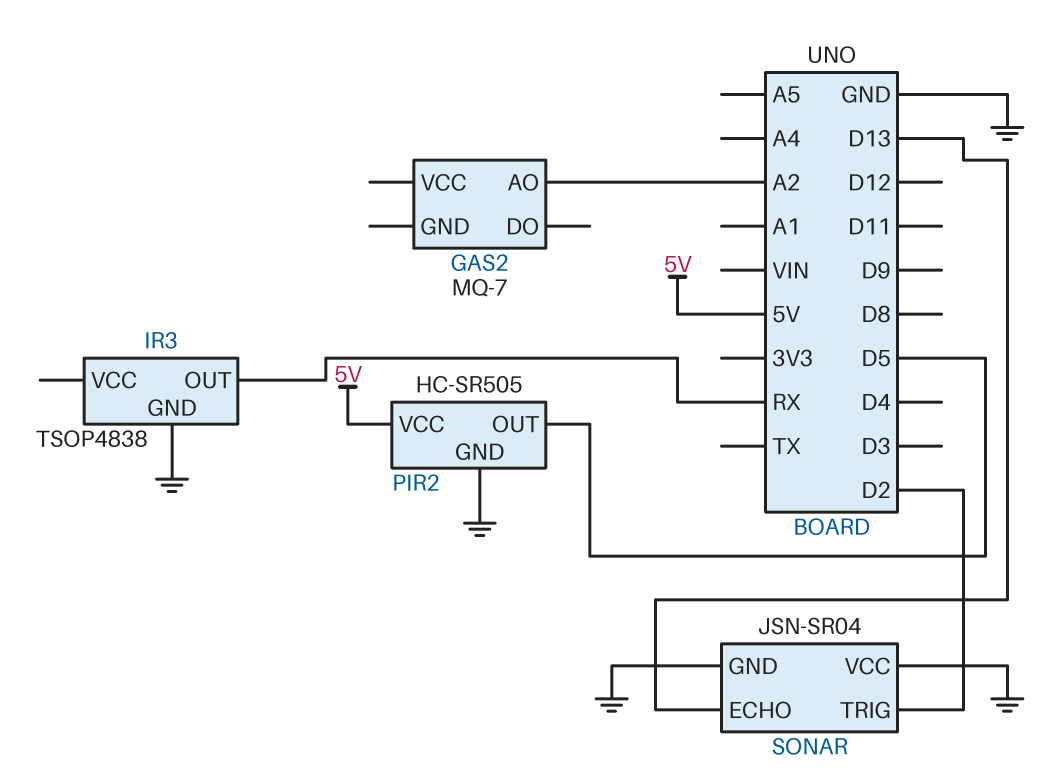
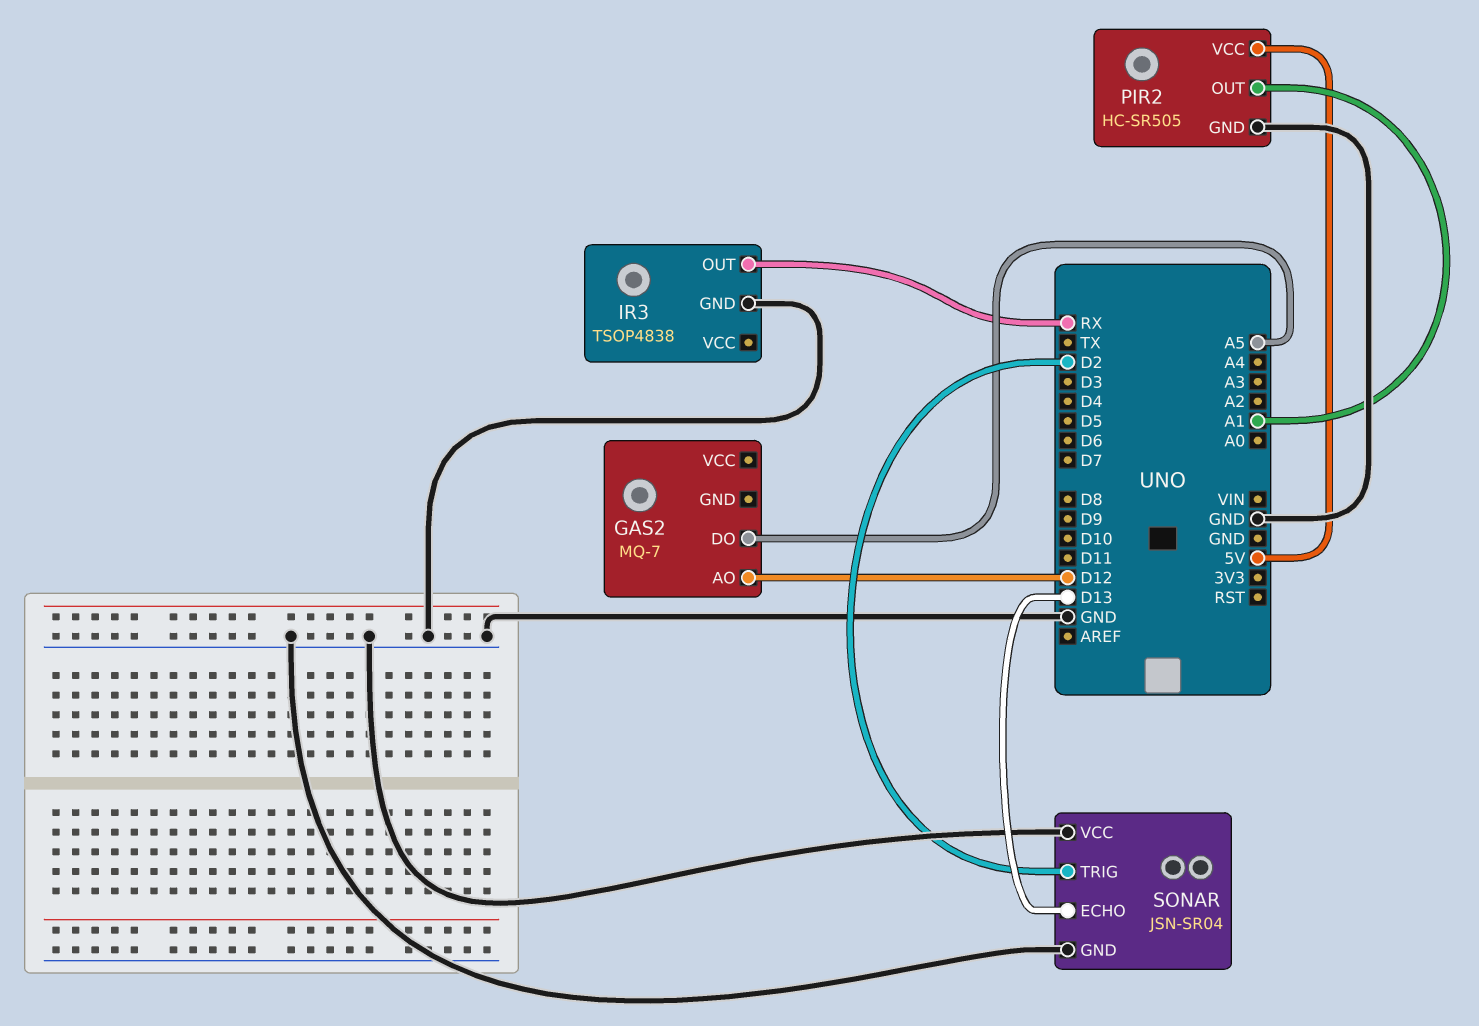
GAS2 pin AO: A2 -> D12
GAS2 pin DO: none -> A5
PIR2 pin OUT: D5 -> A1

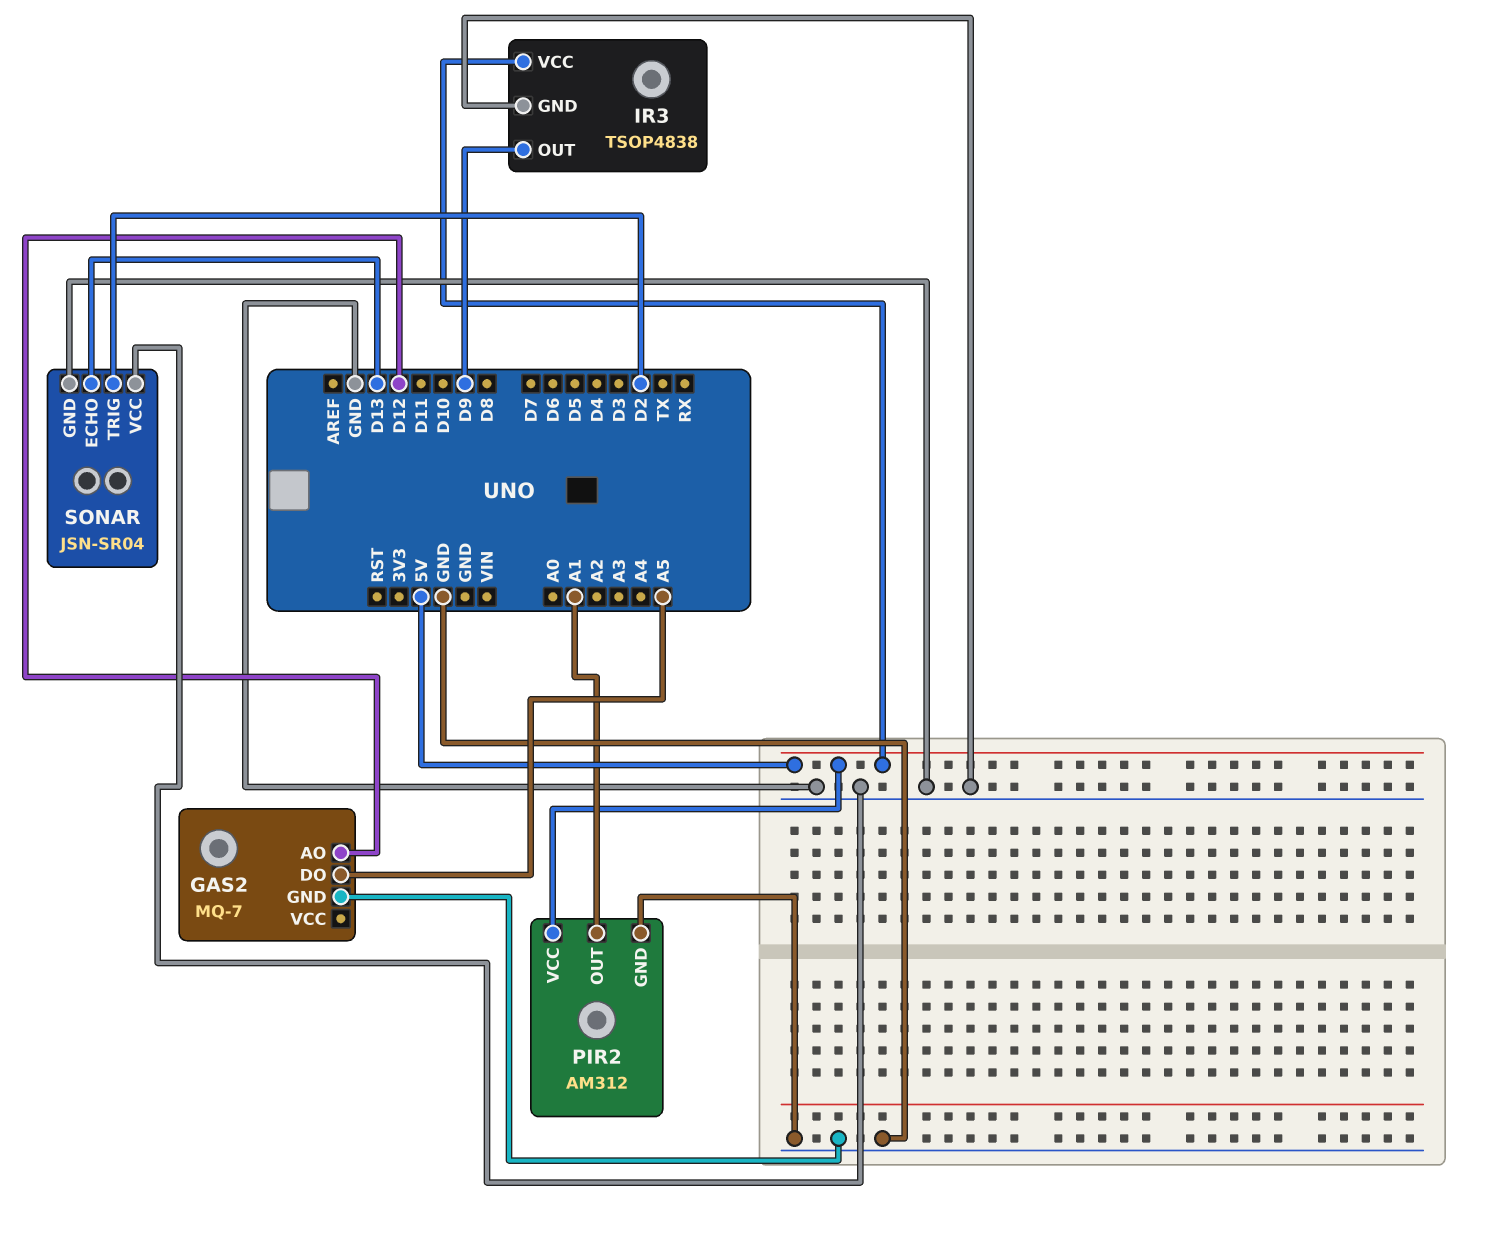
GAS2 pin GND: none -> GND
IR3 pin OUT: RX -> D9
IR3 pin VCC: none -> 5V
PIR2: HC-SR505 -> AM312

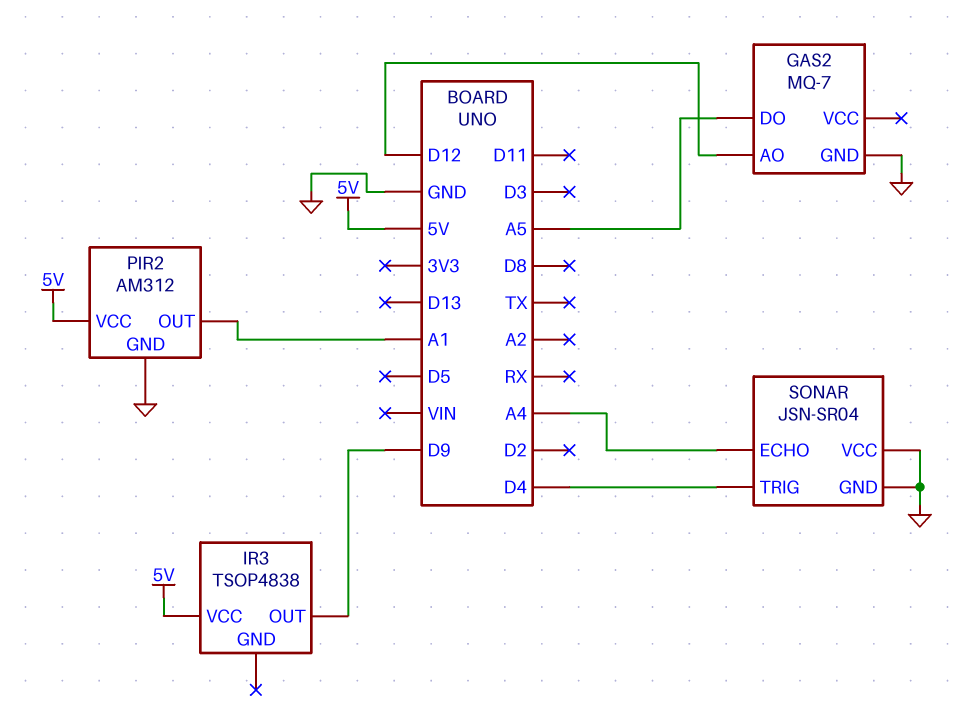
IR3 pin GND: GND -> none
SONAR pin ECHO: D13 -> A4
SONAR pin TRIG: D2 -> D4

